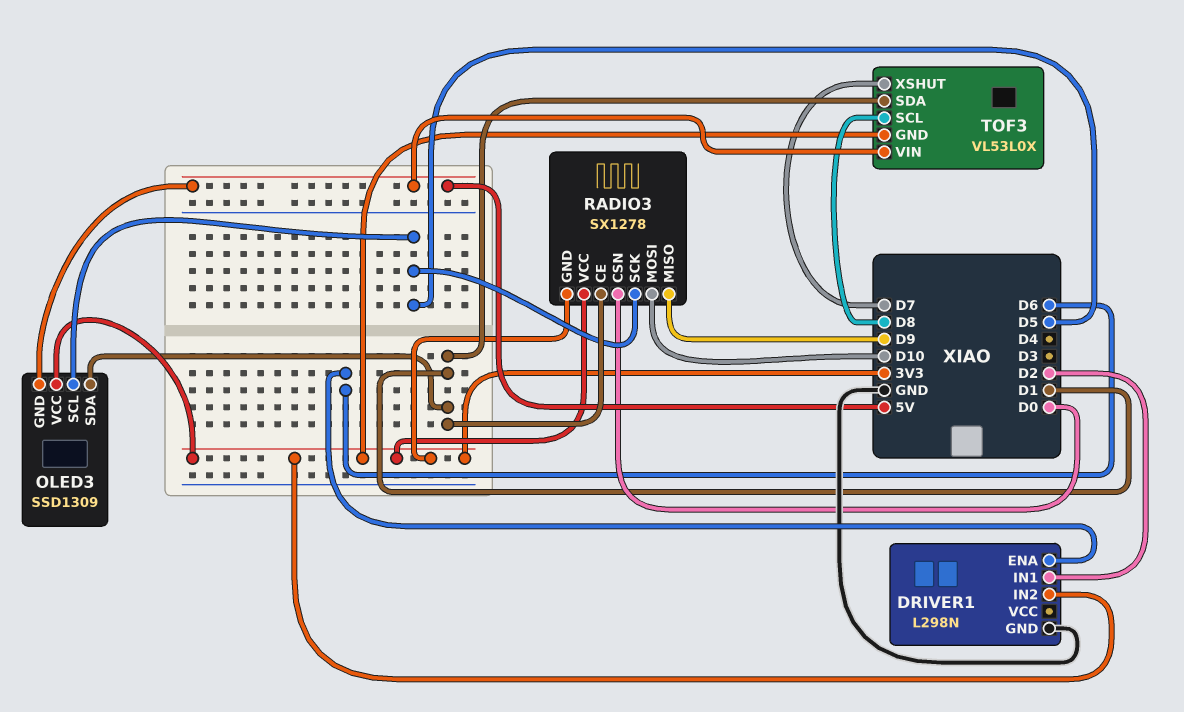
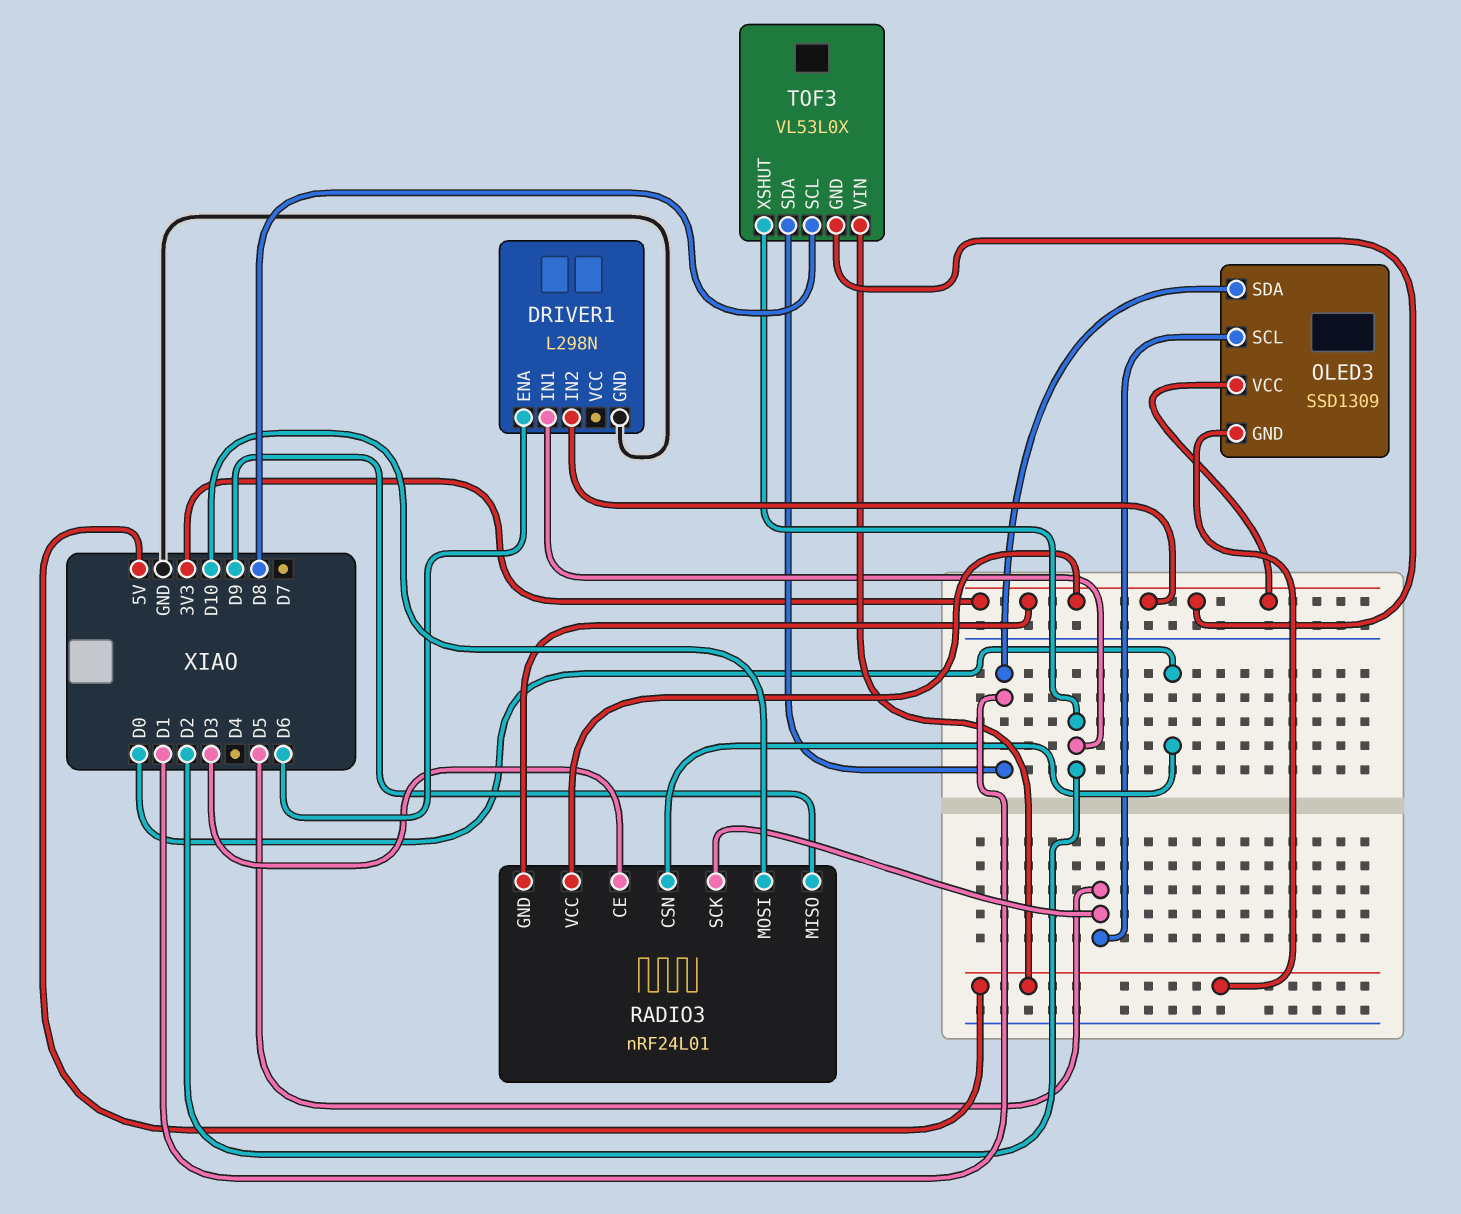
RADIO3: SX1278 -> nRF24L01
RADIO3 pin CE: D1 -> D3
TOF3 pin XSHUT: D7 -> D2

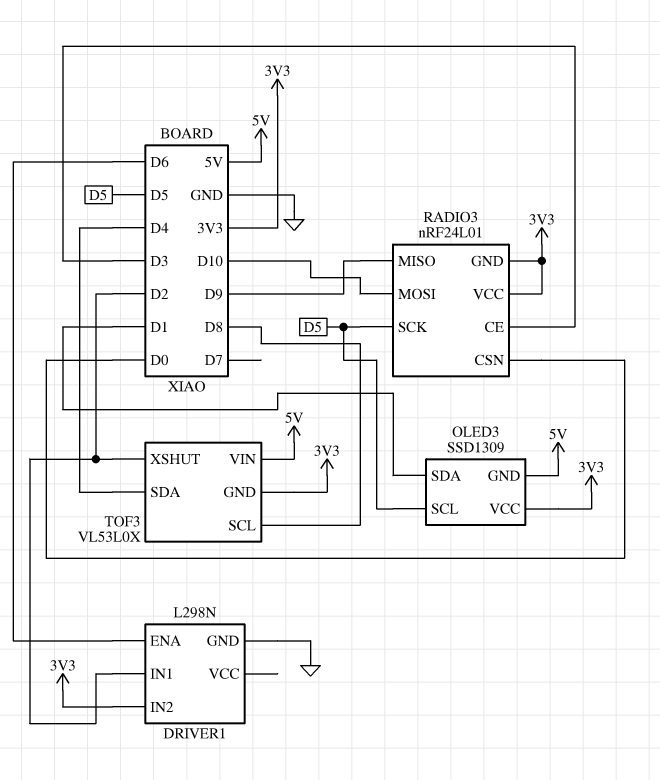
TOF3 pin SDA: D1 -> D4

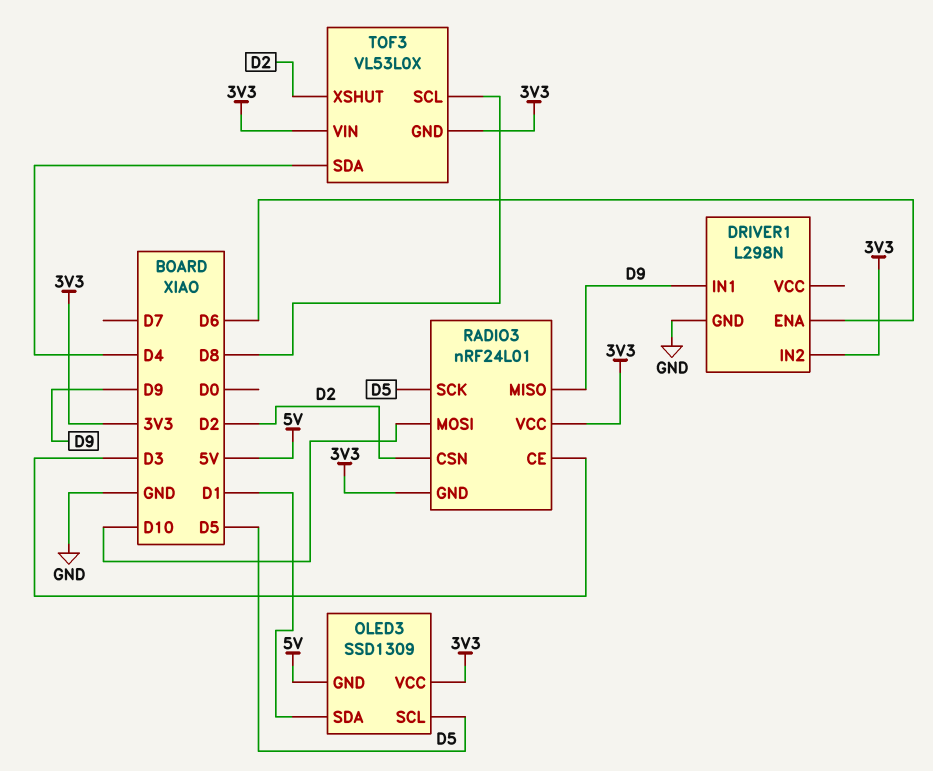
DRIVER1 pin IN1: D2 -> D9
RADIO3 pin CSN: D0 -> D2
TOF3 pin VIN: 5V -> 3V3

